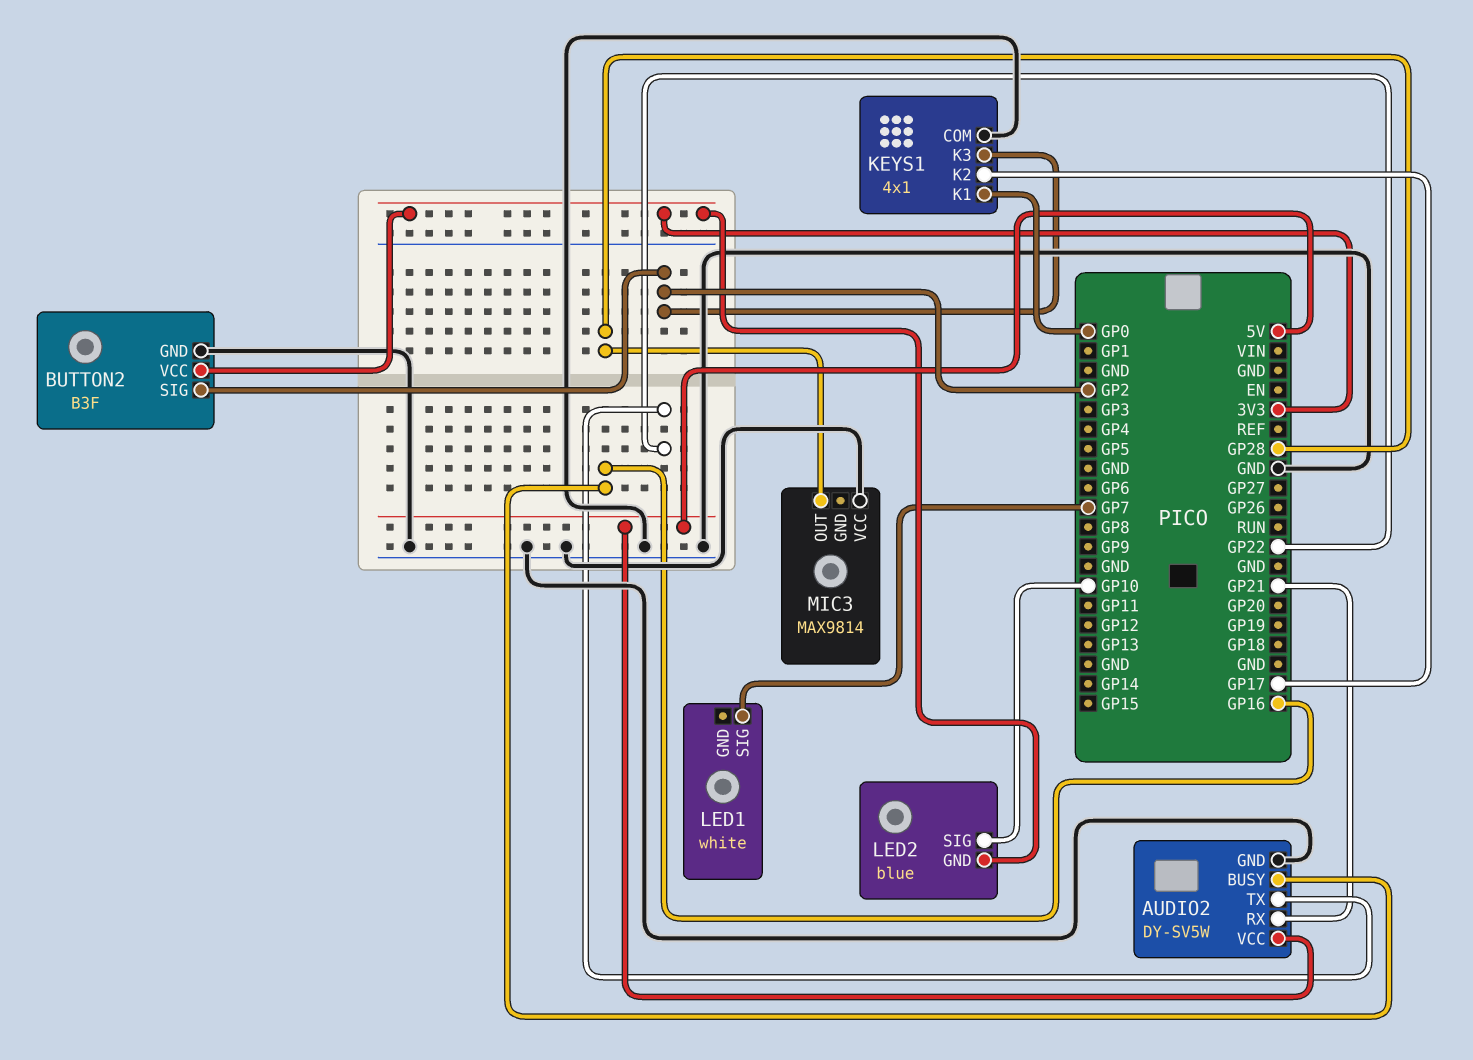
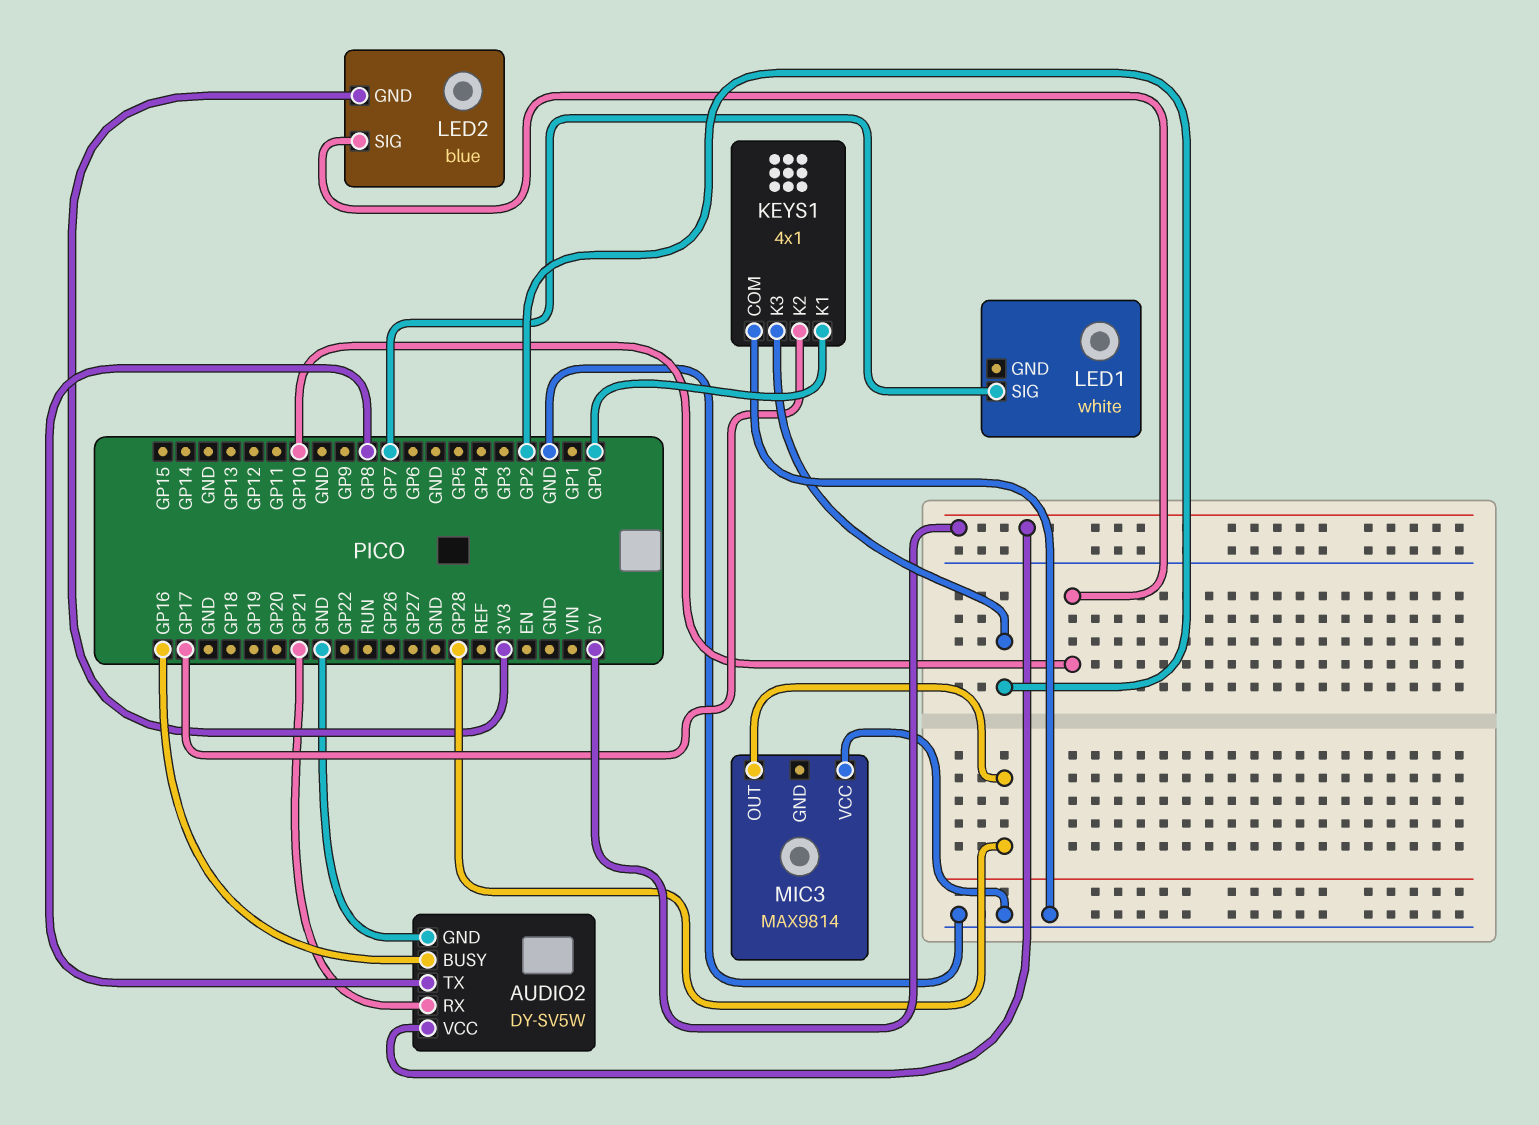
AUDIO2 pin TX: GP22 -> GP8
BUTTON2: B3F -> none
BUTTON2 pin GND: GND -> none
BUTTON2 pin SIG: GP2 -> none
BUTTON2 pin VCC: 3V3 -> none

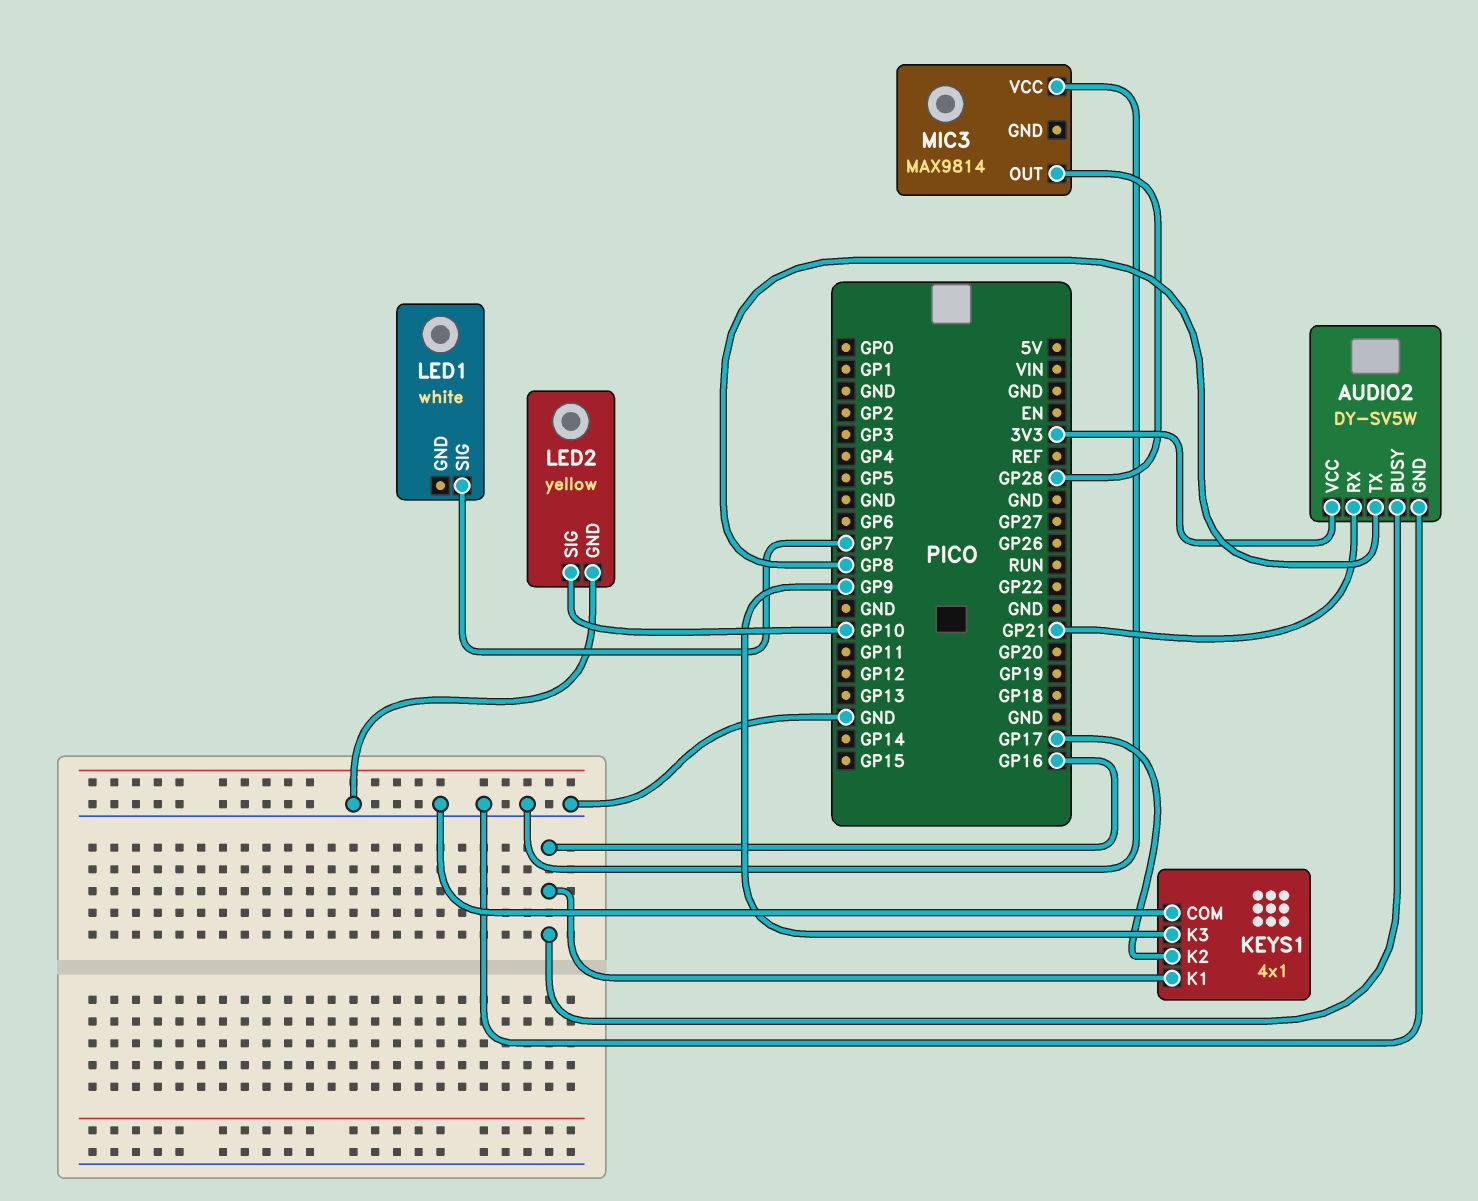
AUDIO2 pin VCC: 5V -> 3V3
KEYS1 pin K1: GP0 -> GP16
KEYS1 pin K3: GP2 -> GP9
LED2: blue -> yellow
LED2 pin GND: 3V3 -> GND

